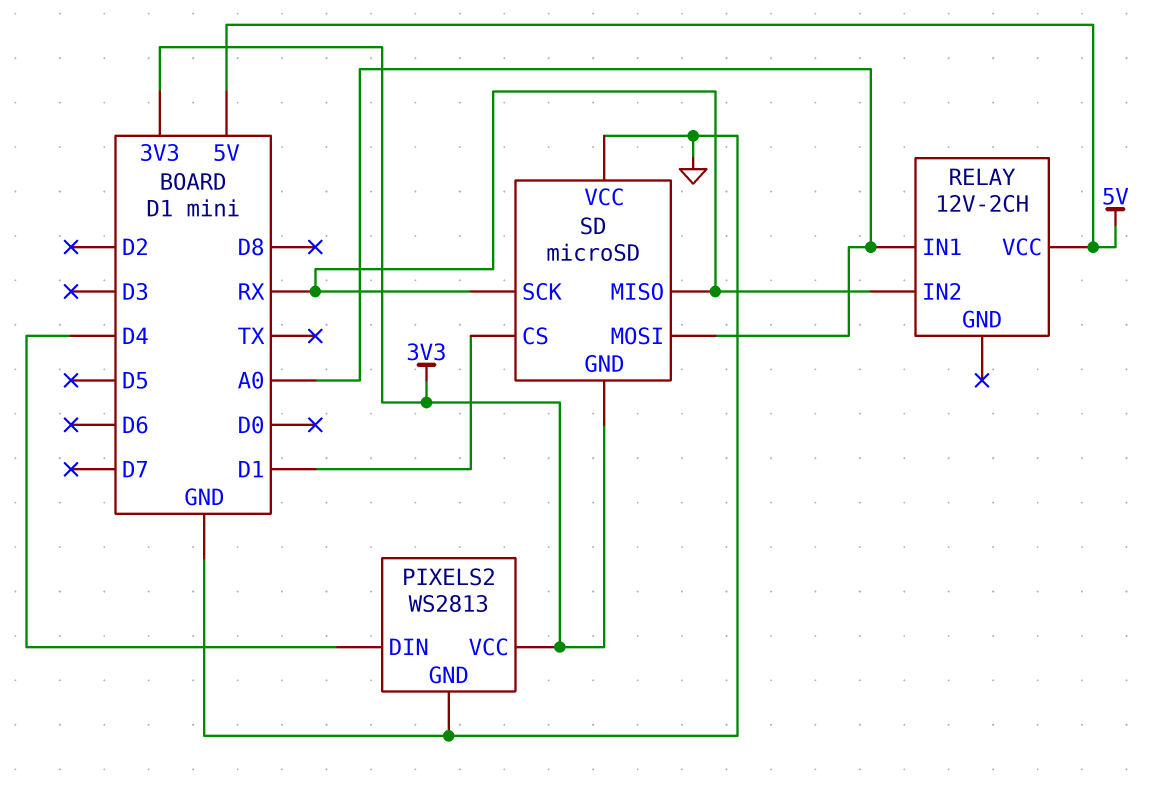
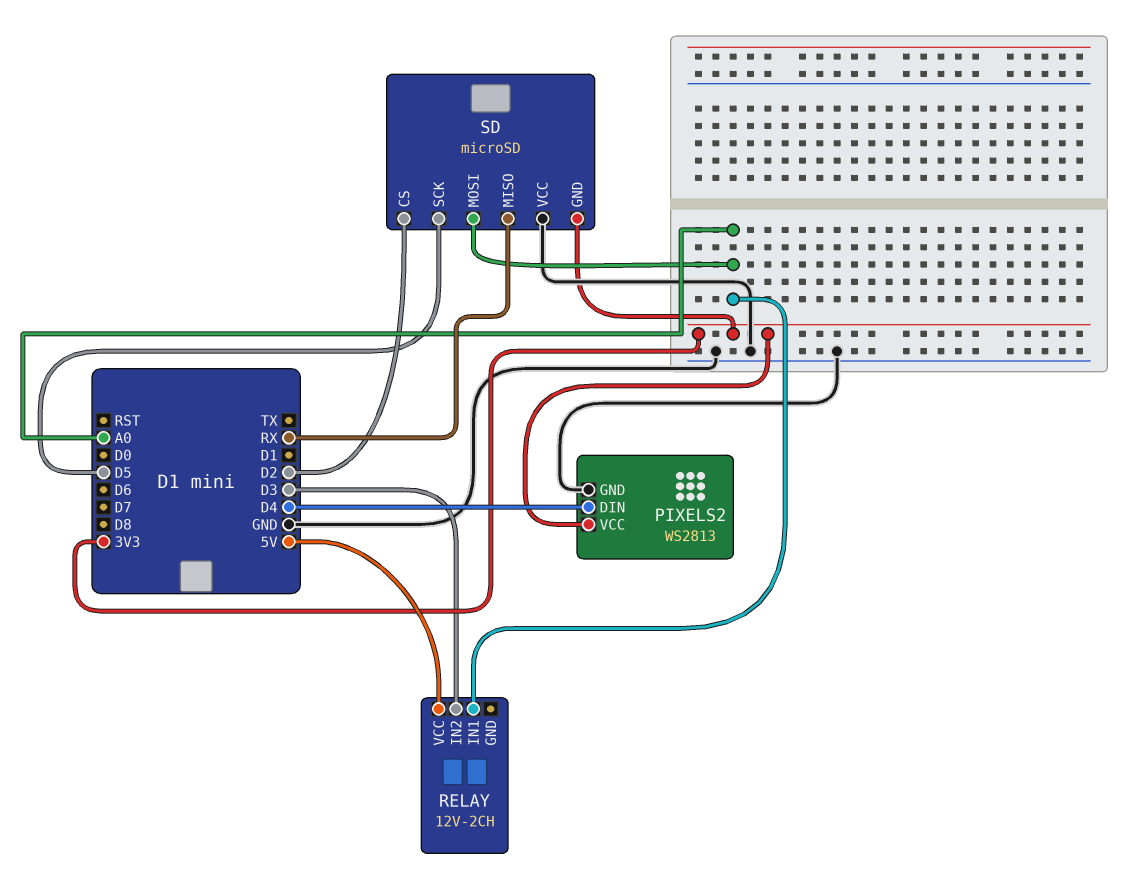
RELAY pin IN2: RX -> D3
SD pin CS: D1 -> D2
SD pin SCK: RX -> D5

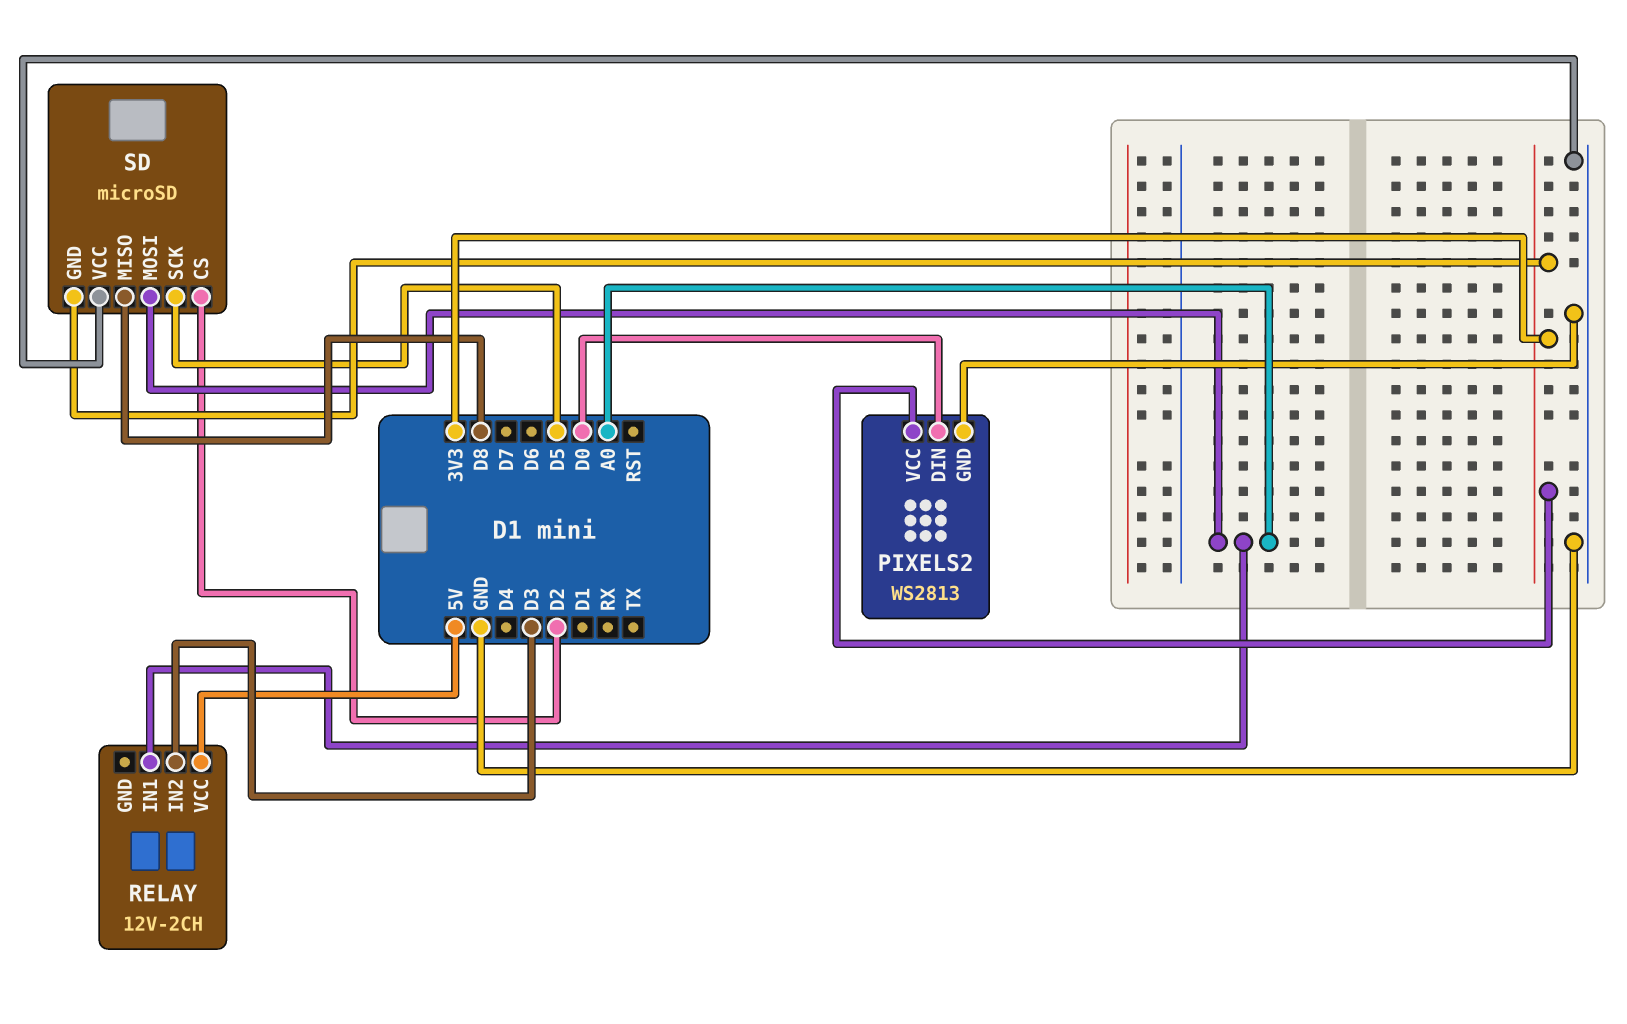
PIXELS2 pin DIN: D4 -> D0
SD pin MISO: RX -> D8

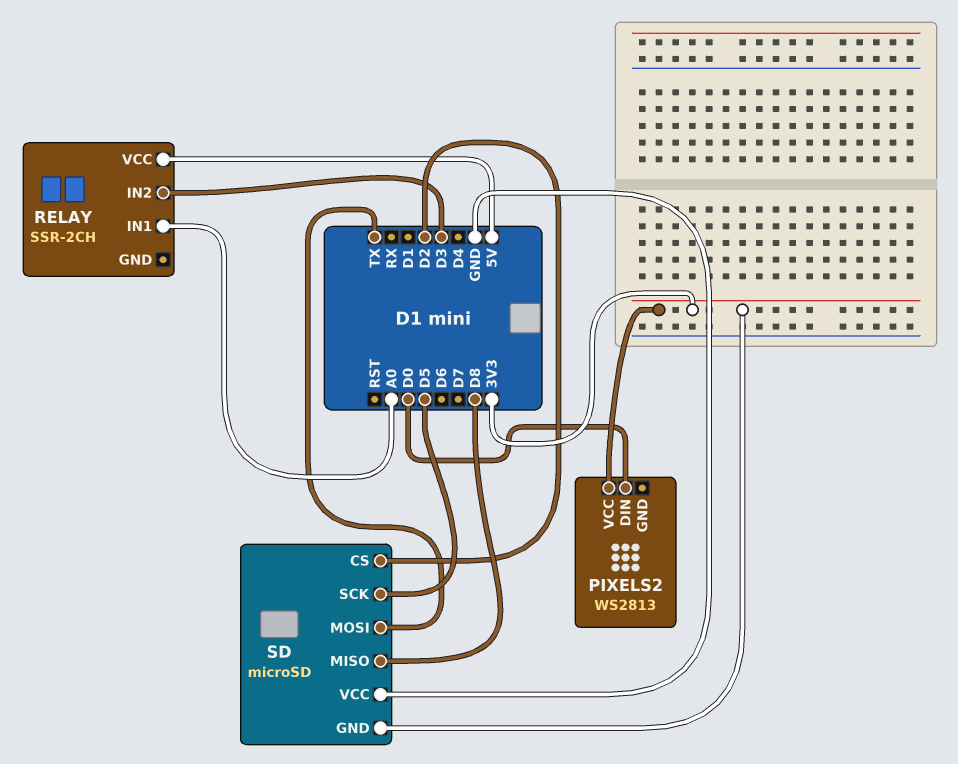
PIXELS2 pin GND: GND -> none
RELAY: 12V-2CH -> SSR-2CH
SD pin MOSI: A0 -> TX

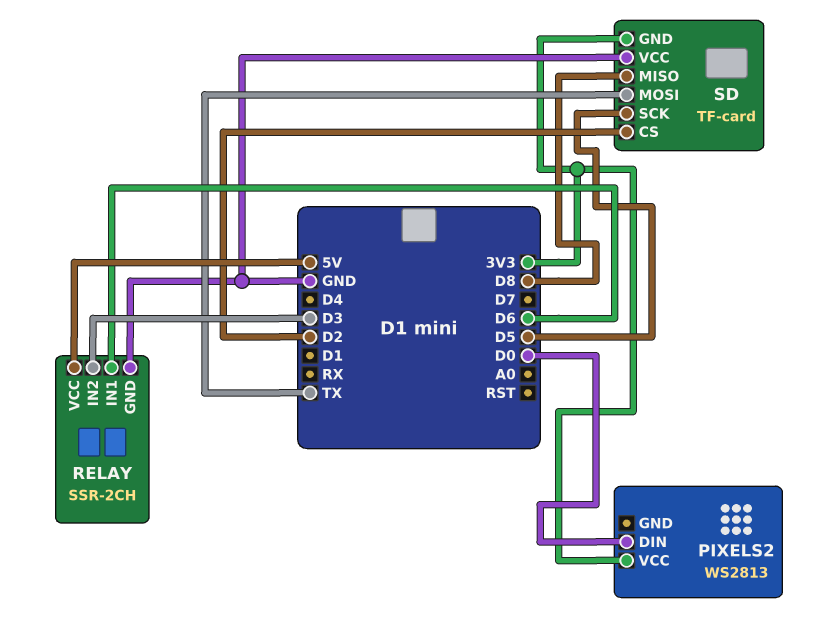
RELAY pin GND: none -> GND
RELAY pin IN1: A0 -> D6
SD: microSD -> TF-card

